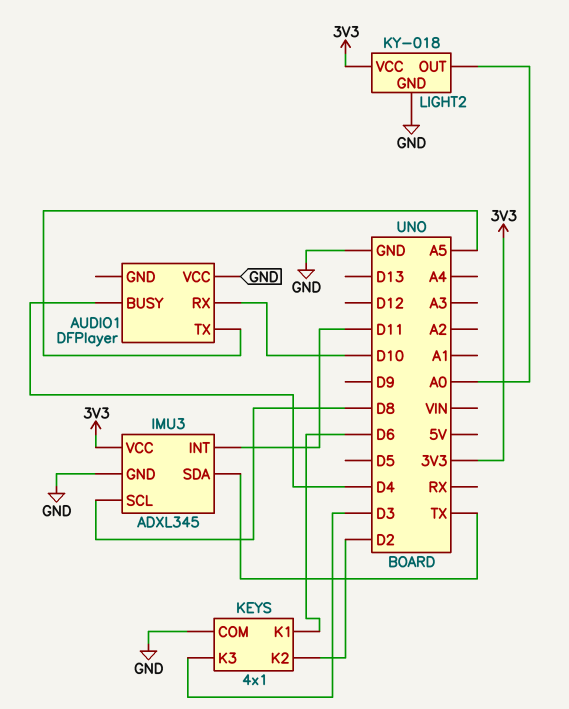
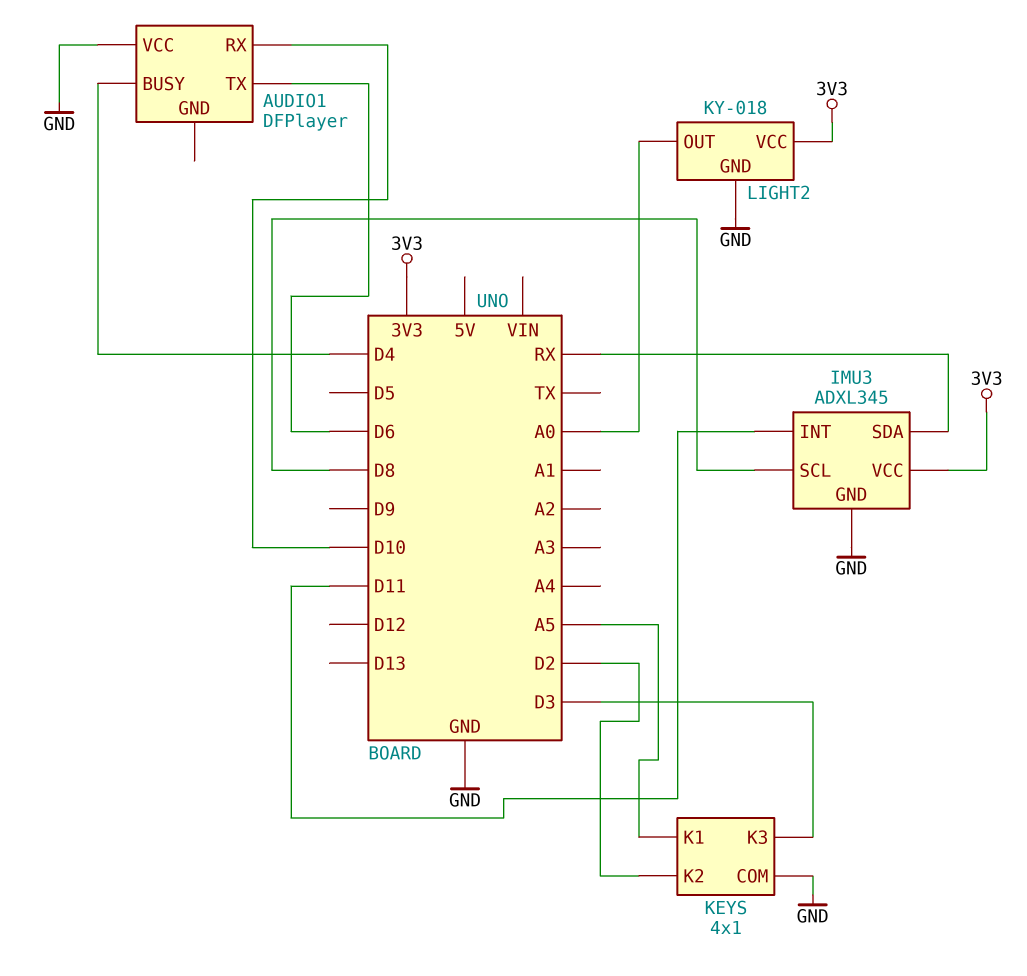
AUDIO1 pin TX: A5 -> D6
IMU3 pin SDA: TX -> RX
KEYS pin K1: D6 -> A5

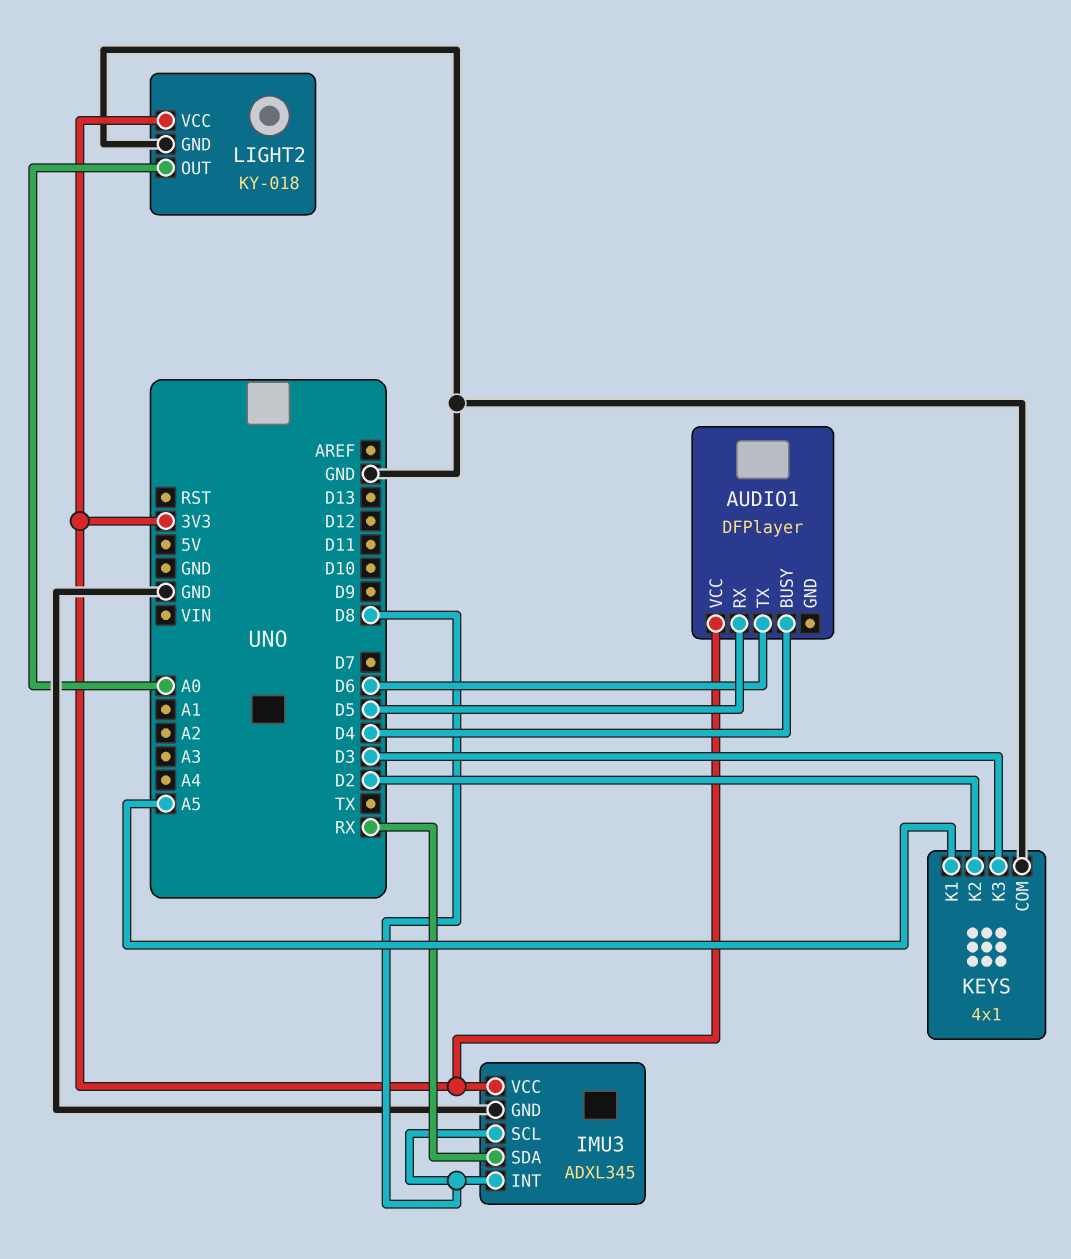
AUDIO1 pin RX: D10 -> D5
AUDIO1 pin VCC: GND -> 3V3
IMU3 pin INT: D11 -> D8

